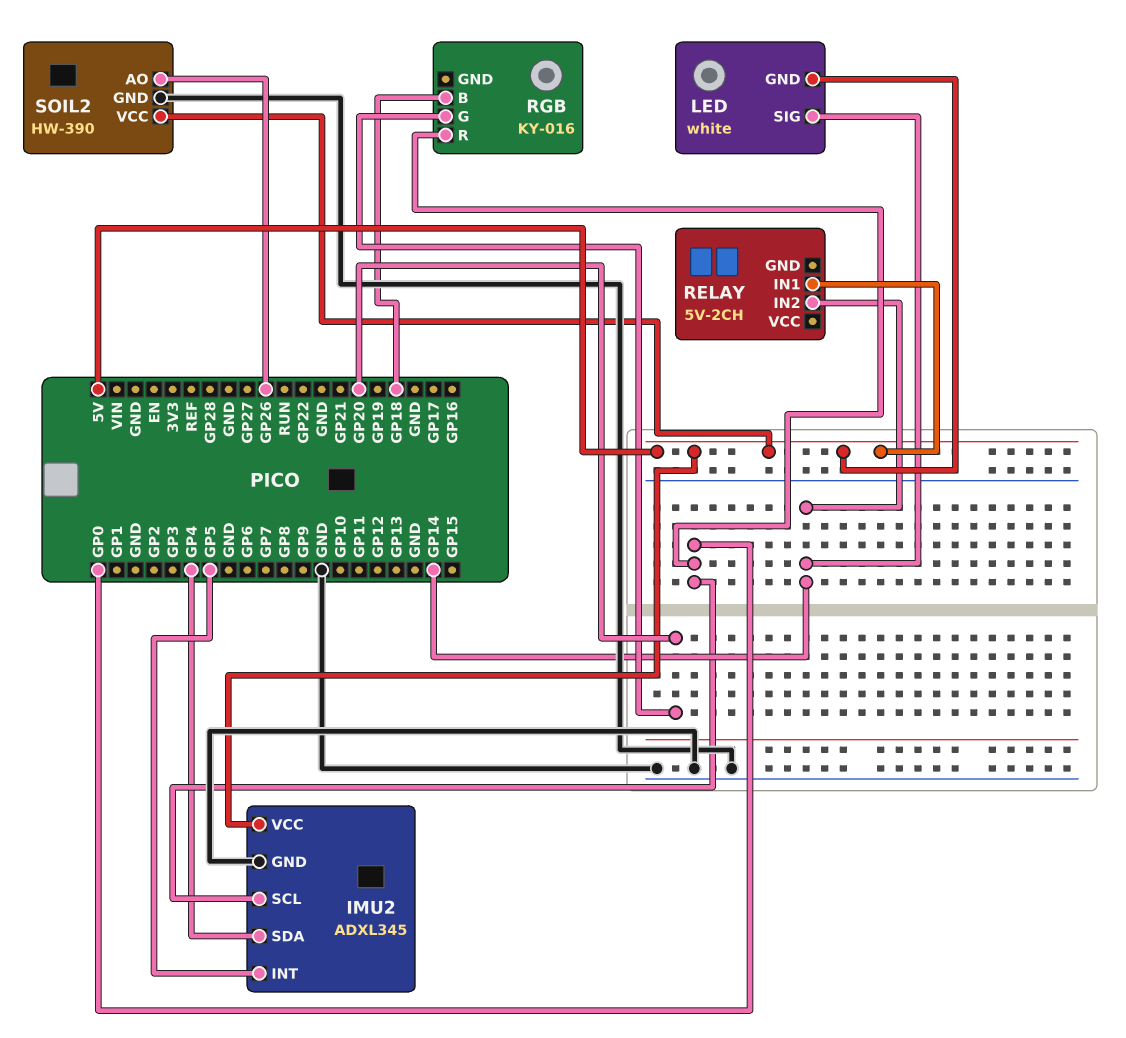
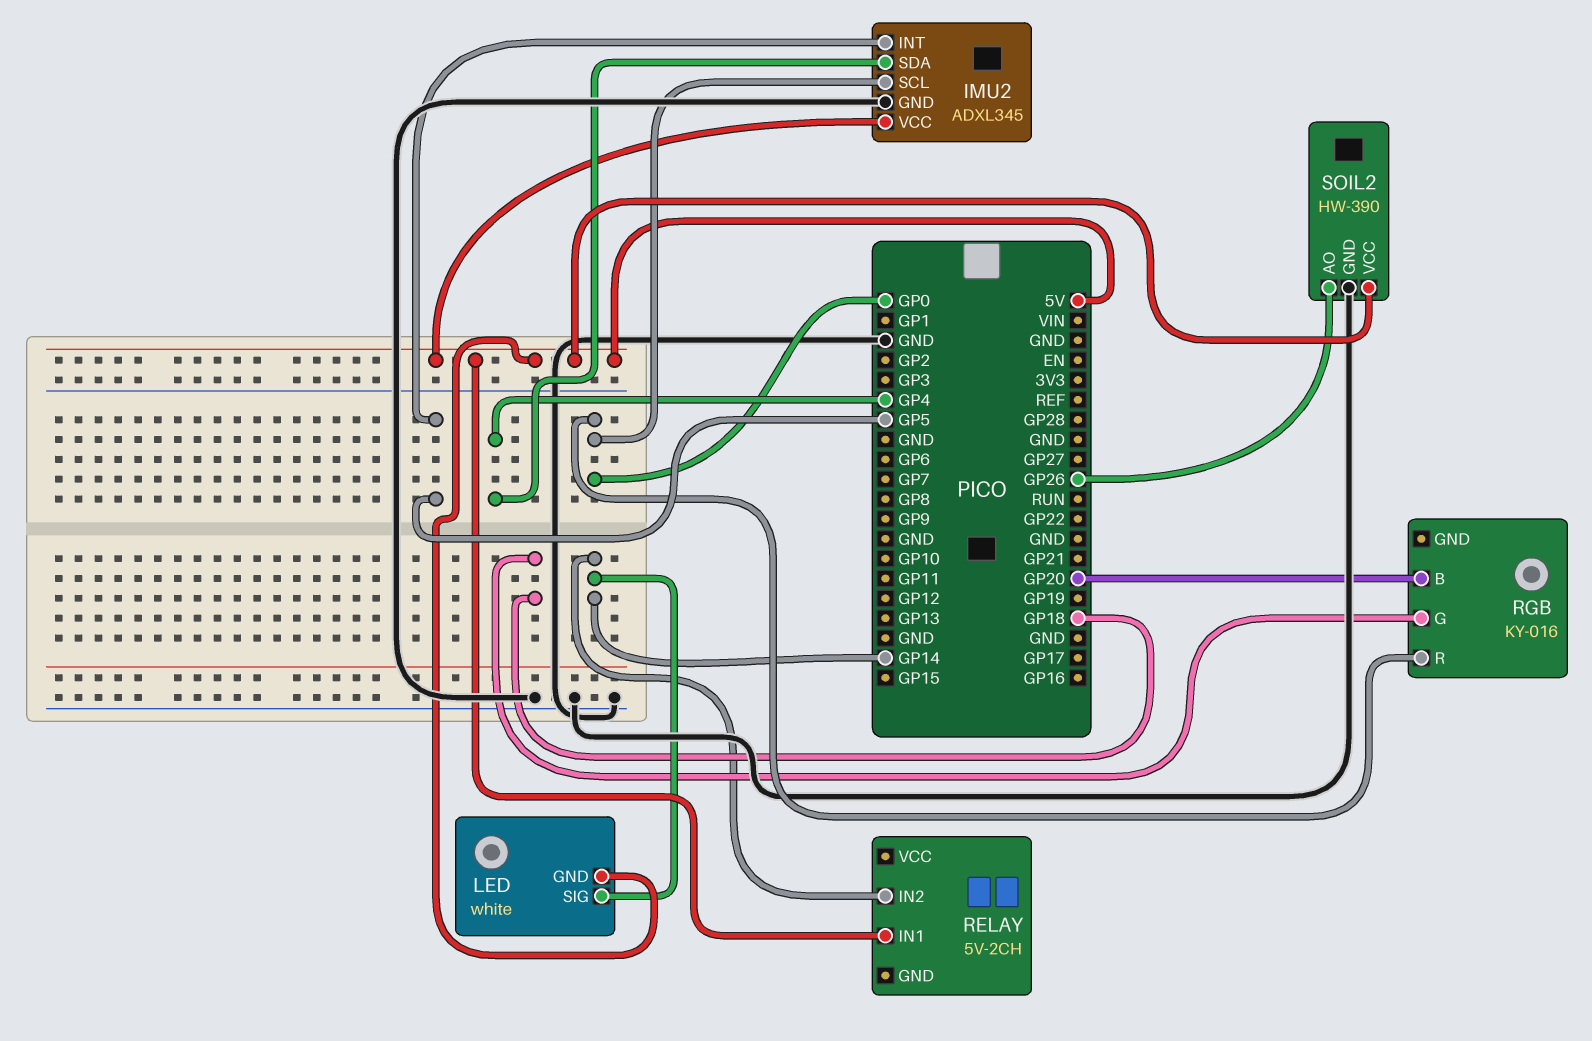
RGB pin B: GP18 -> GP20
RGB pin G: GP20 -> GP18

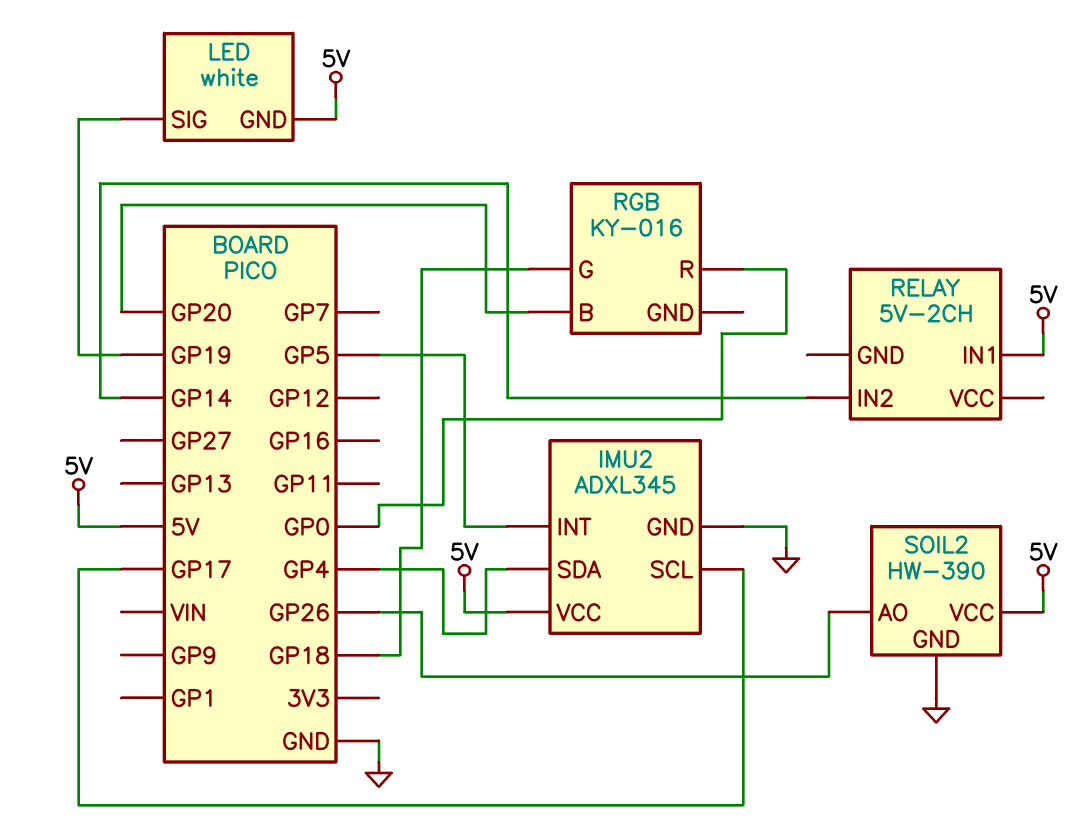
IMU2 pin SCL: GP0 -> GP17
LED pin SIG: GP14 -> GP19

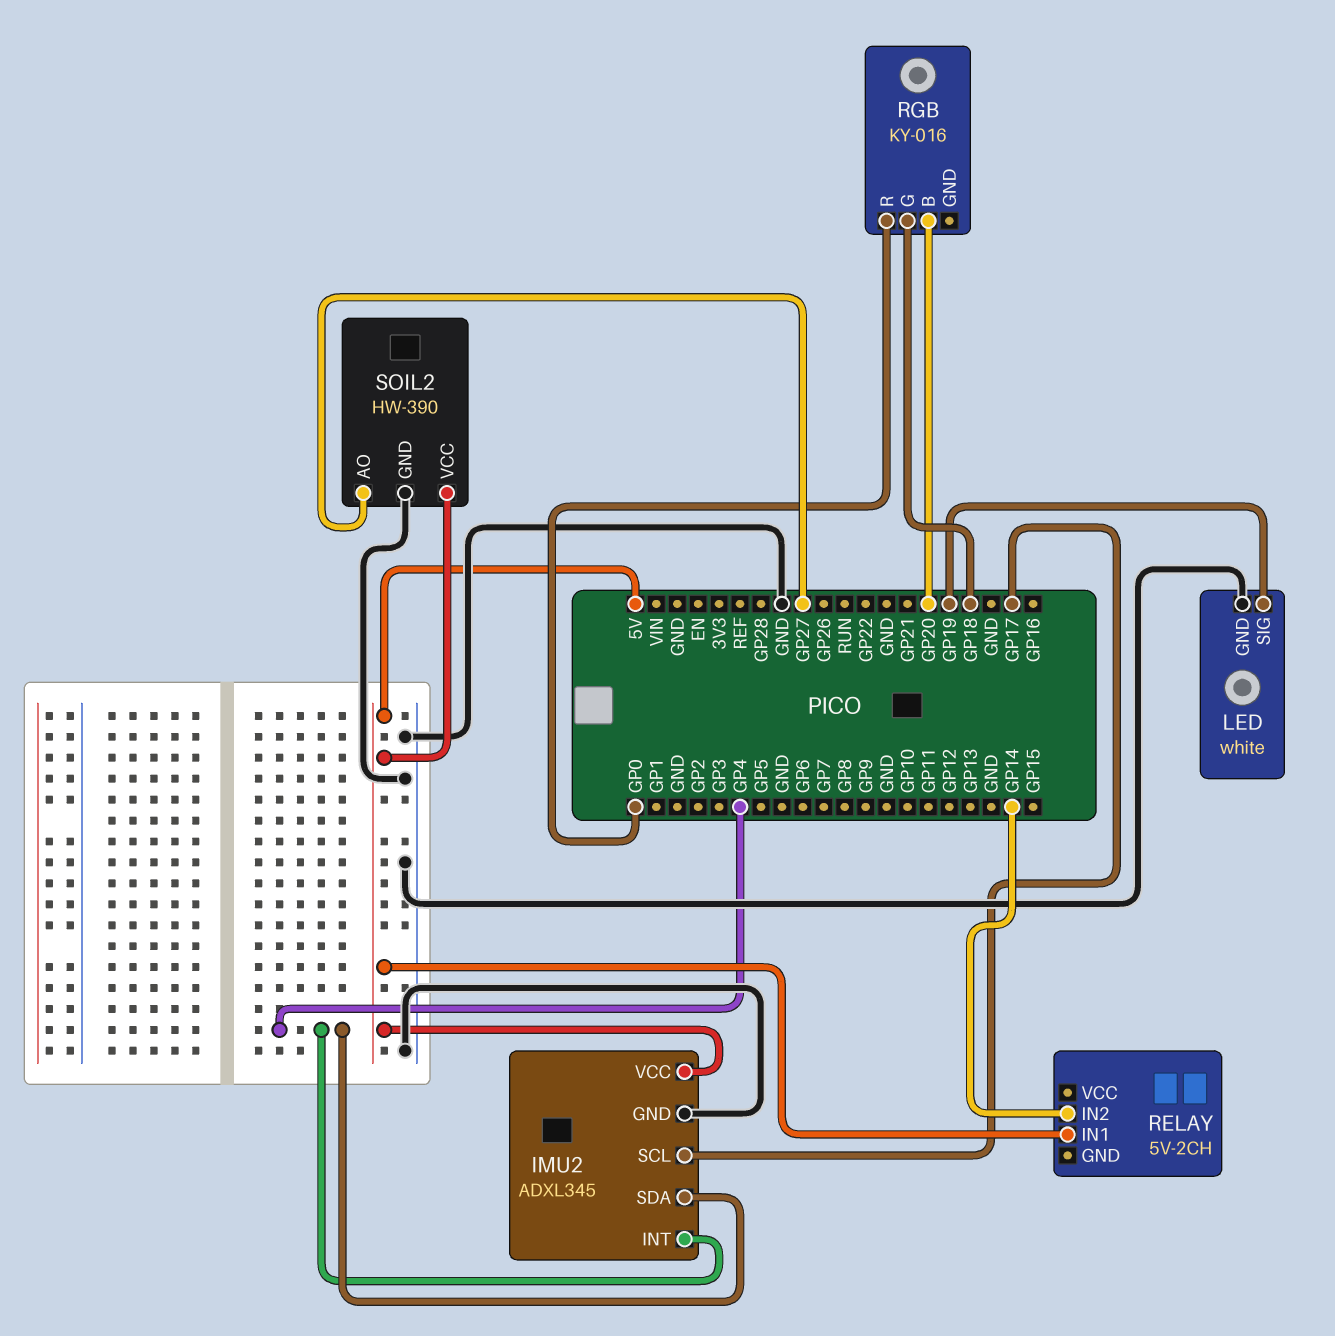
IMU2 pin INT: GP5 -> GP4
LED pin GND: 5V -> GND
SOIL2 pin AO: GP26 -> GP27

